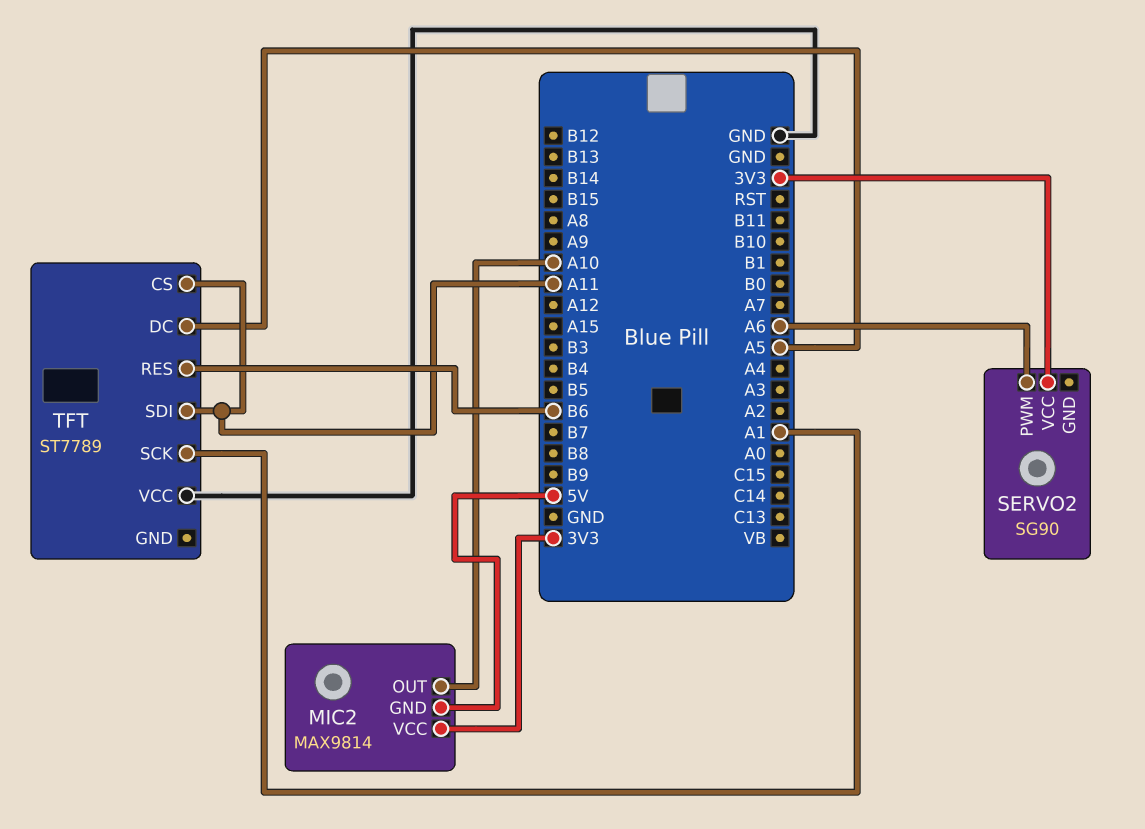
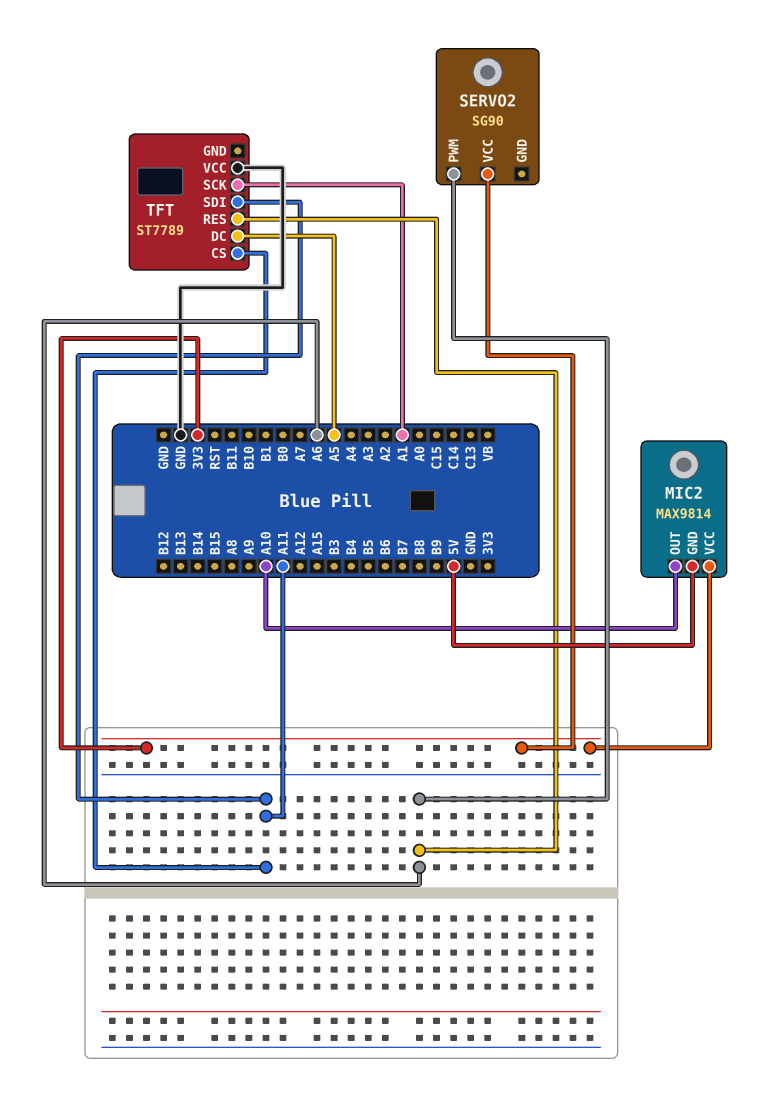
TFT pin RES: B6 -> A6

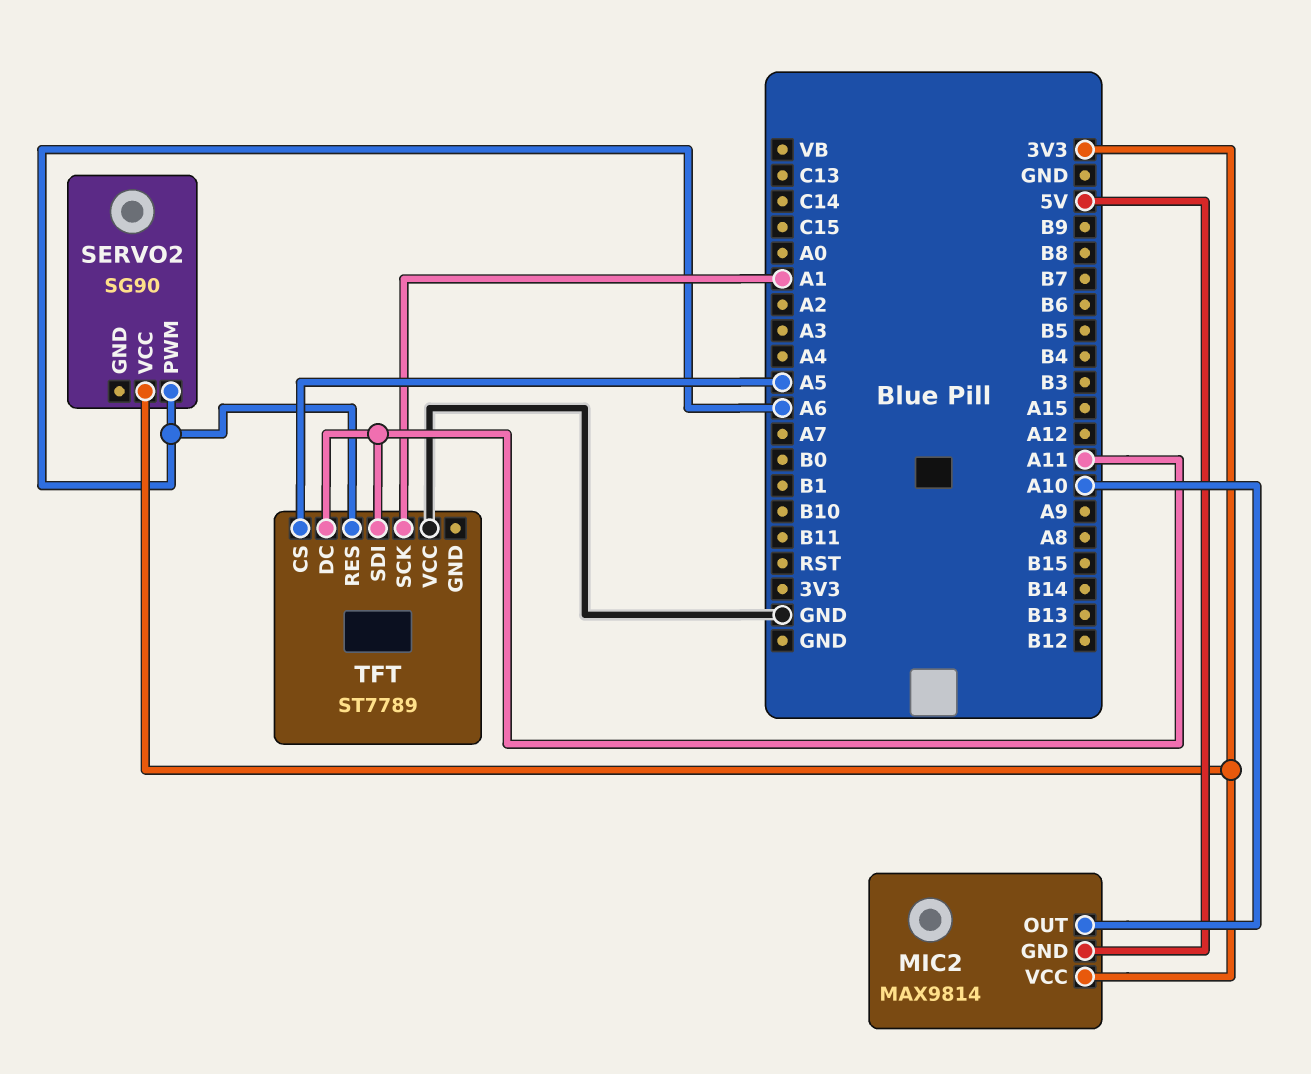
TFT pin CS: A11 -> A5
TFT pin DC: A5 -> A11

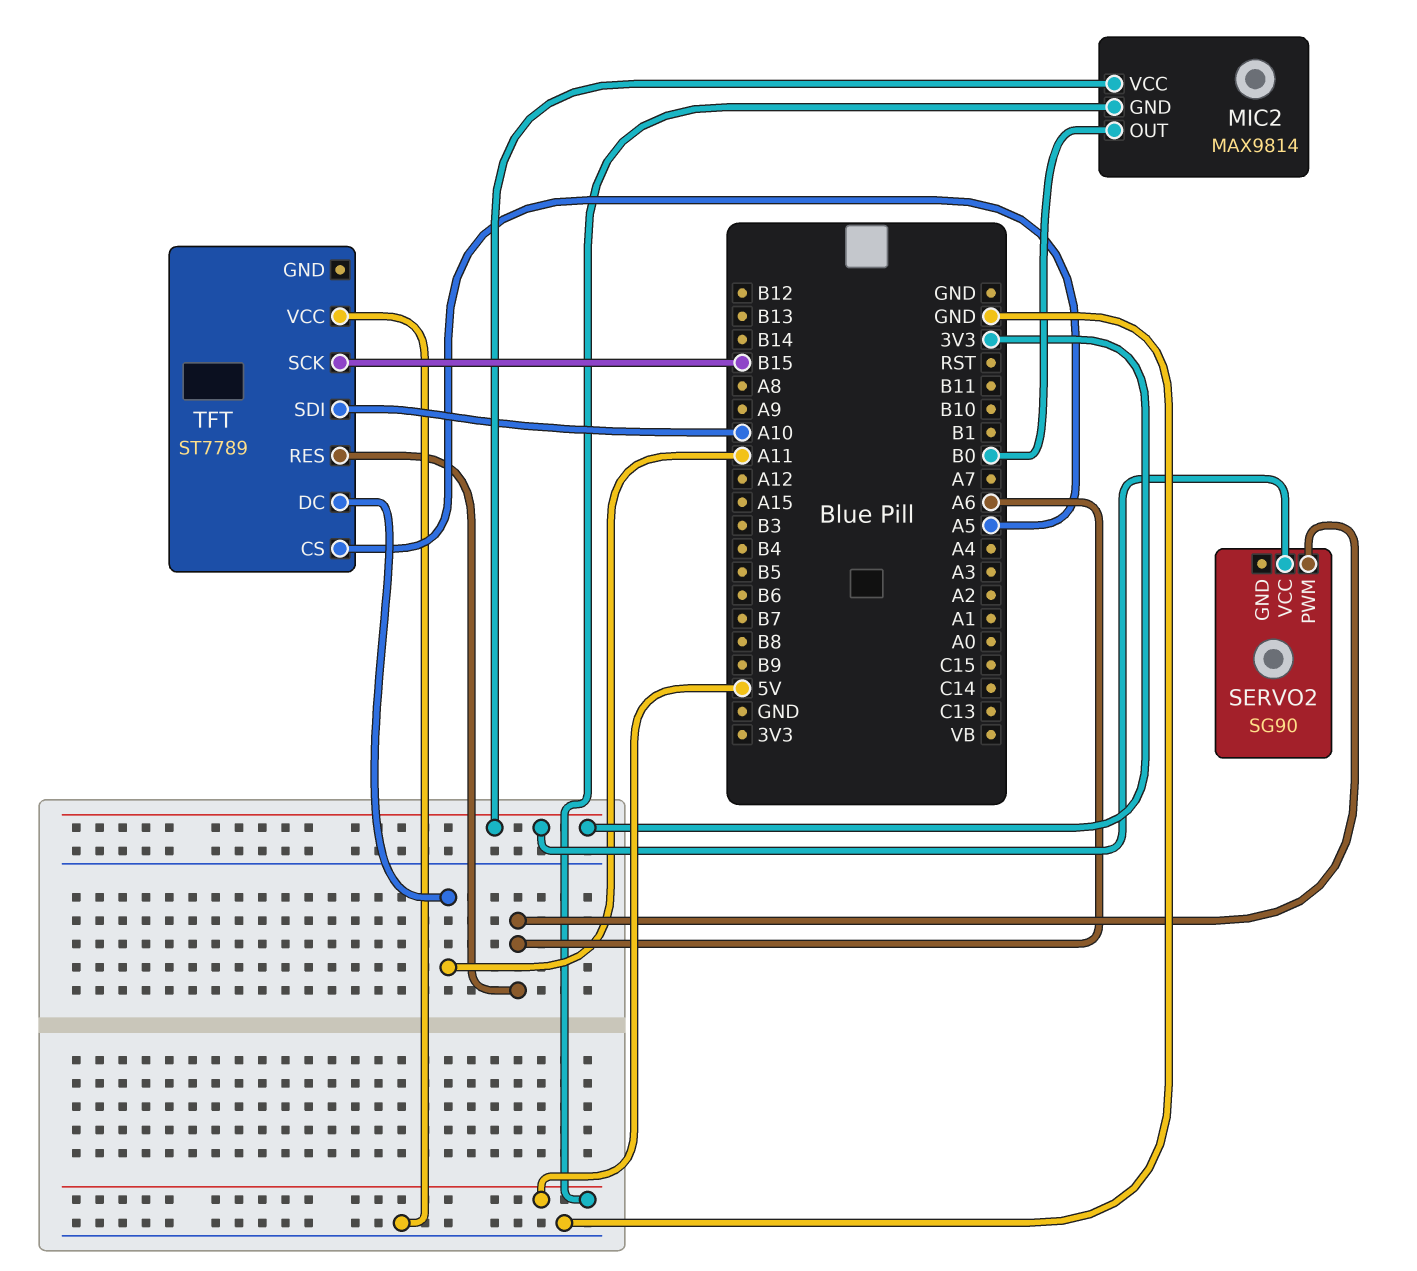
MIC2 pin OUT: A10 -> B0
TFT pin SCK: A1 -> B15
TFT pin SDI: A11 -> A10

